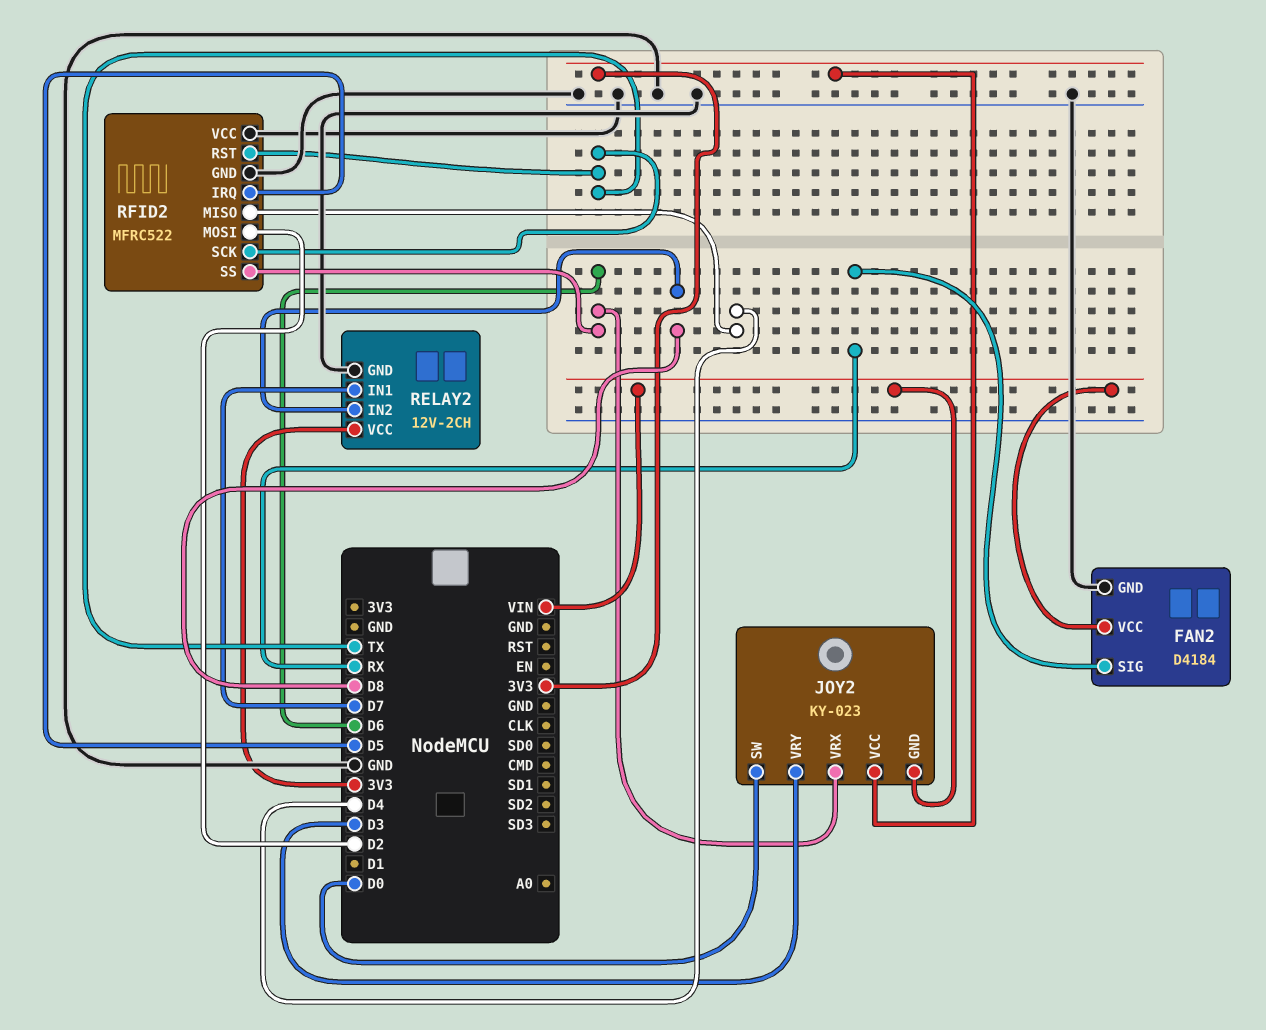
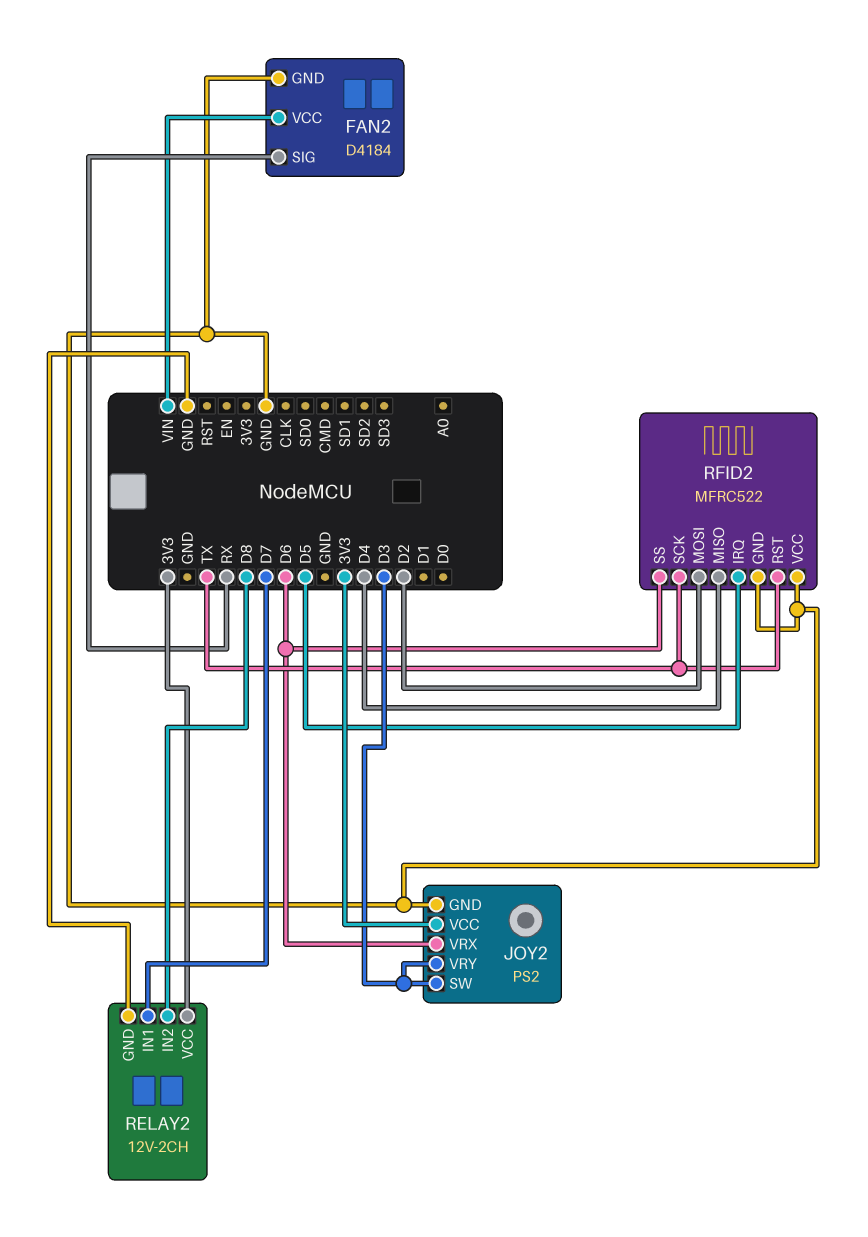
JOY2: KY-023 -> PS2
JOY2 pin GND: VIN -> GND
JOY2 pin SW: D0 -> D3

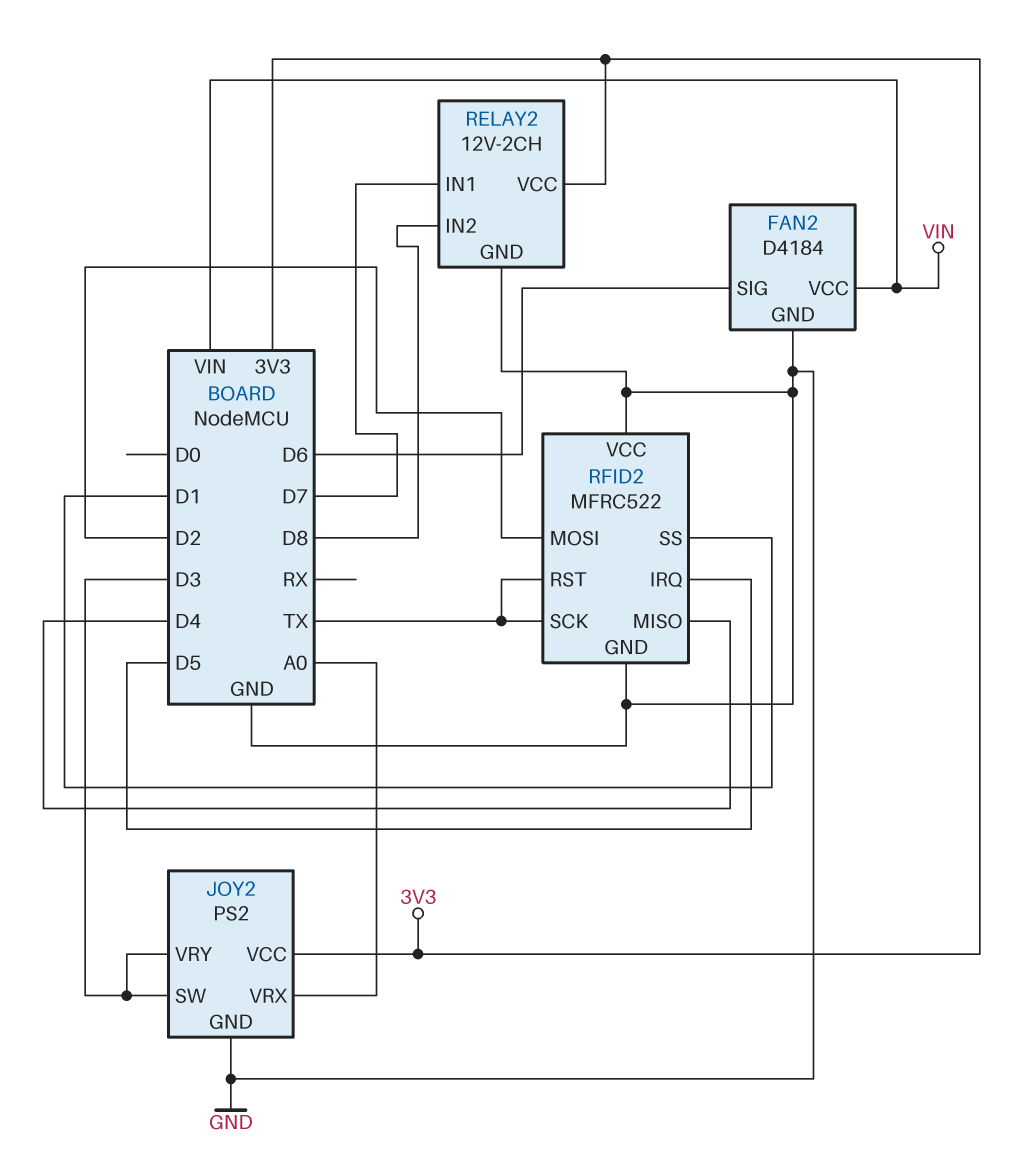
FAN2 pin SIG: RX -> D6
JOY2 pin VRX: D6 -> A0
RFID2 pin SS: D6 -> D1

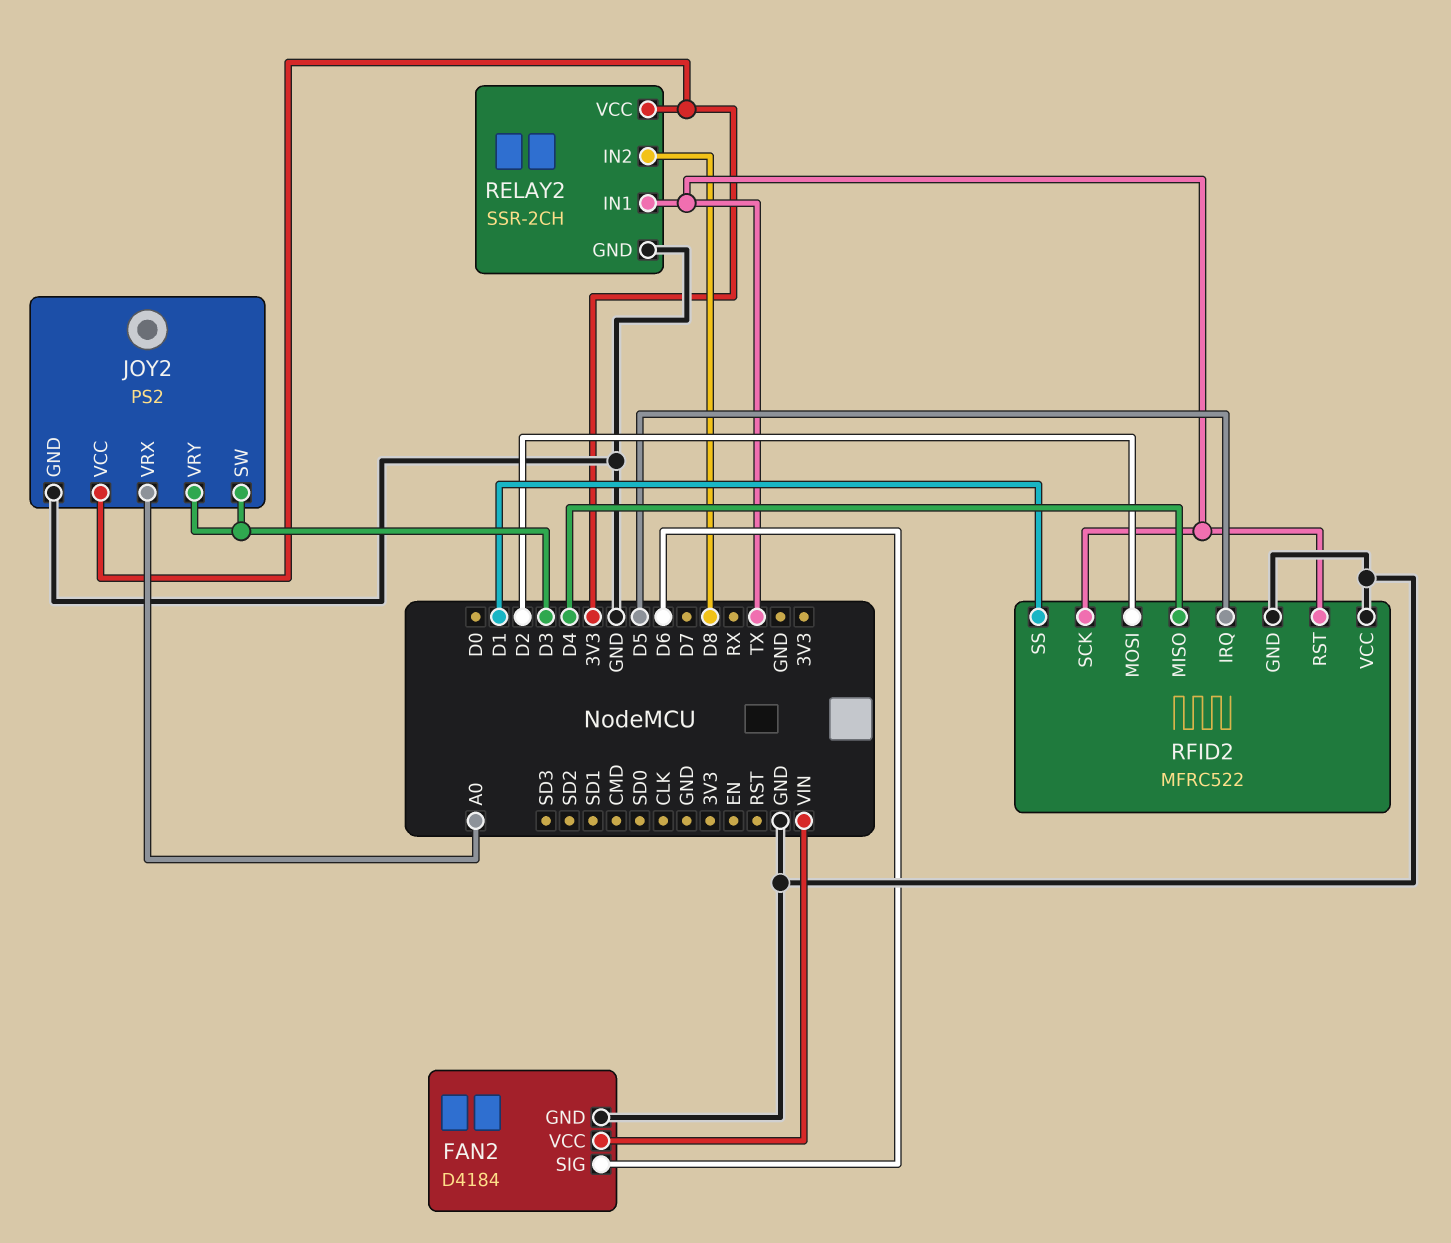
RELAY2: 12V-2CH -> SSR-2CH
RELAY2 pin IN1: D7 -> TX

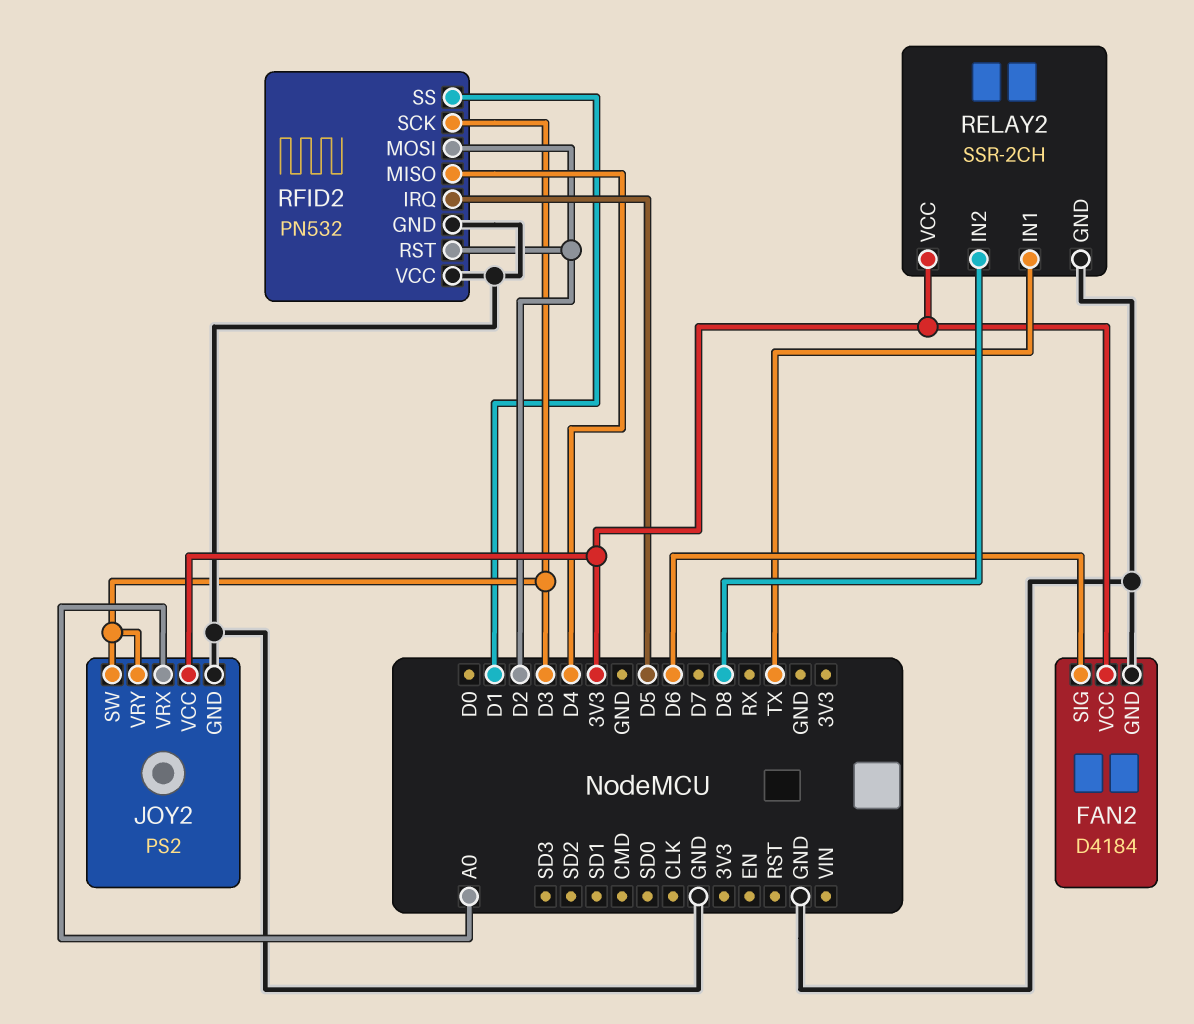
FAN2 pin VCC: VIN -> 3V3
RFID2: MFRC522 -> PN532
RFID2 pin RST: TX -> D2
RFID2 pin SCK: TX -> D3

